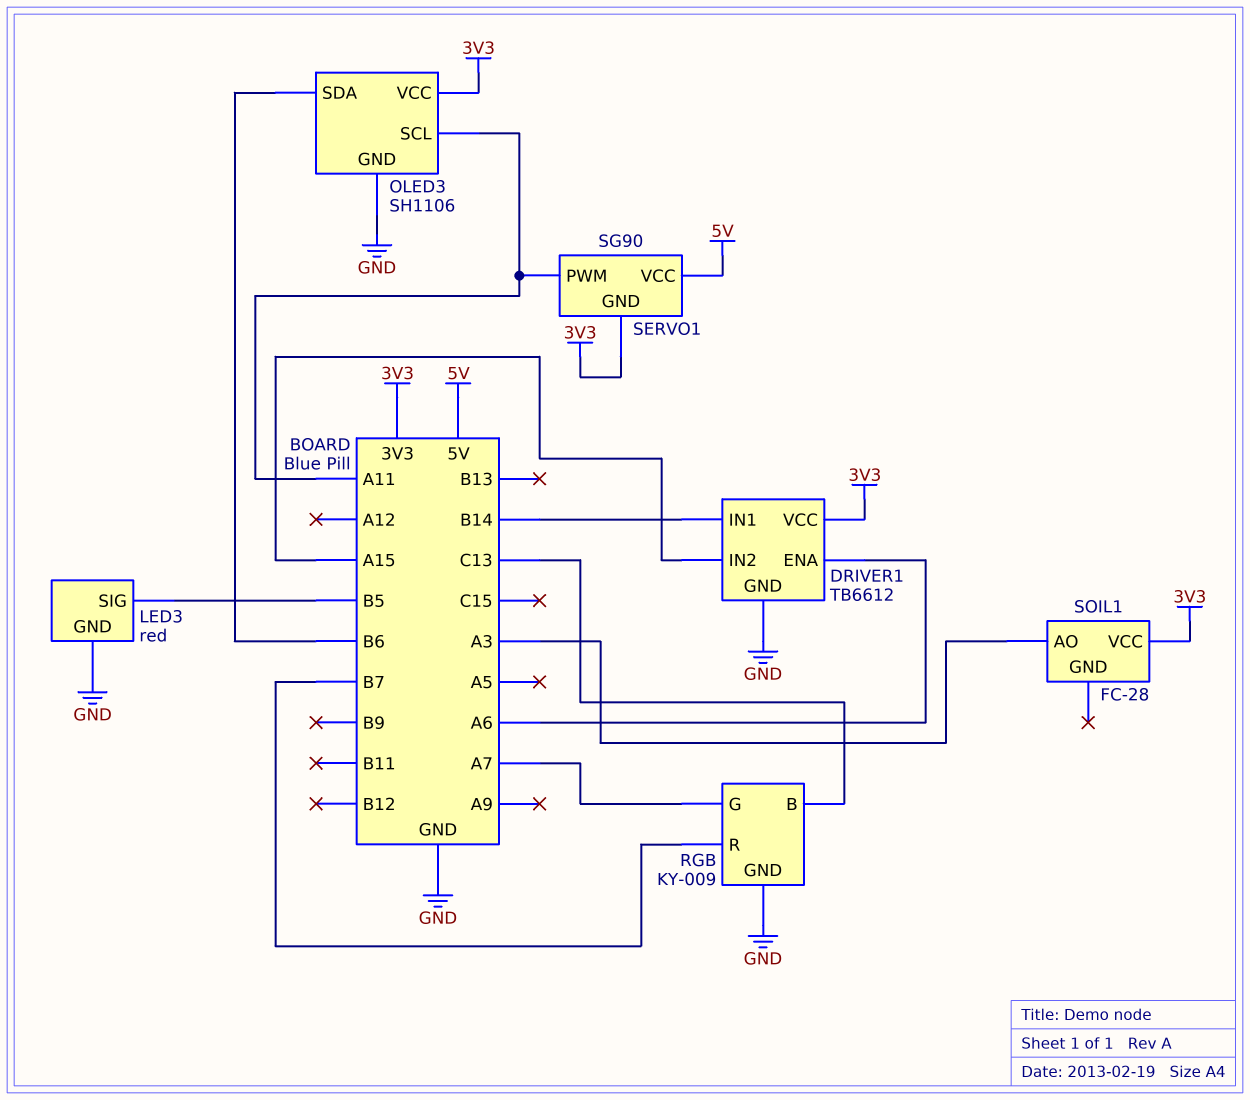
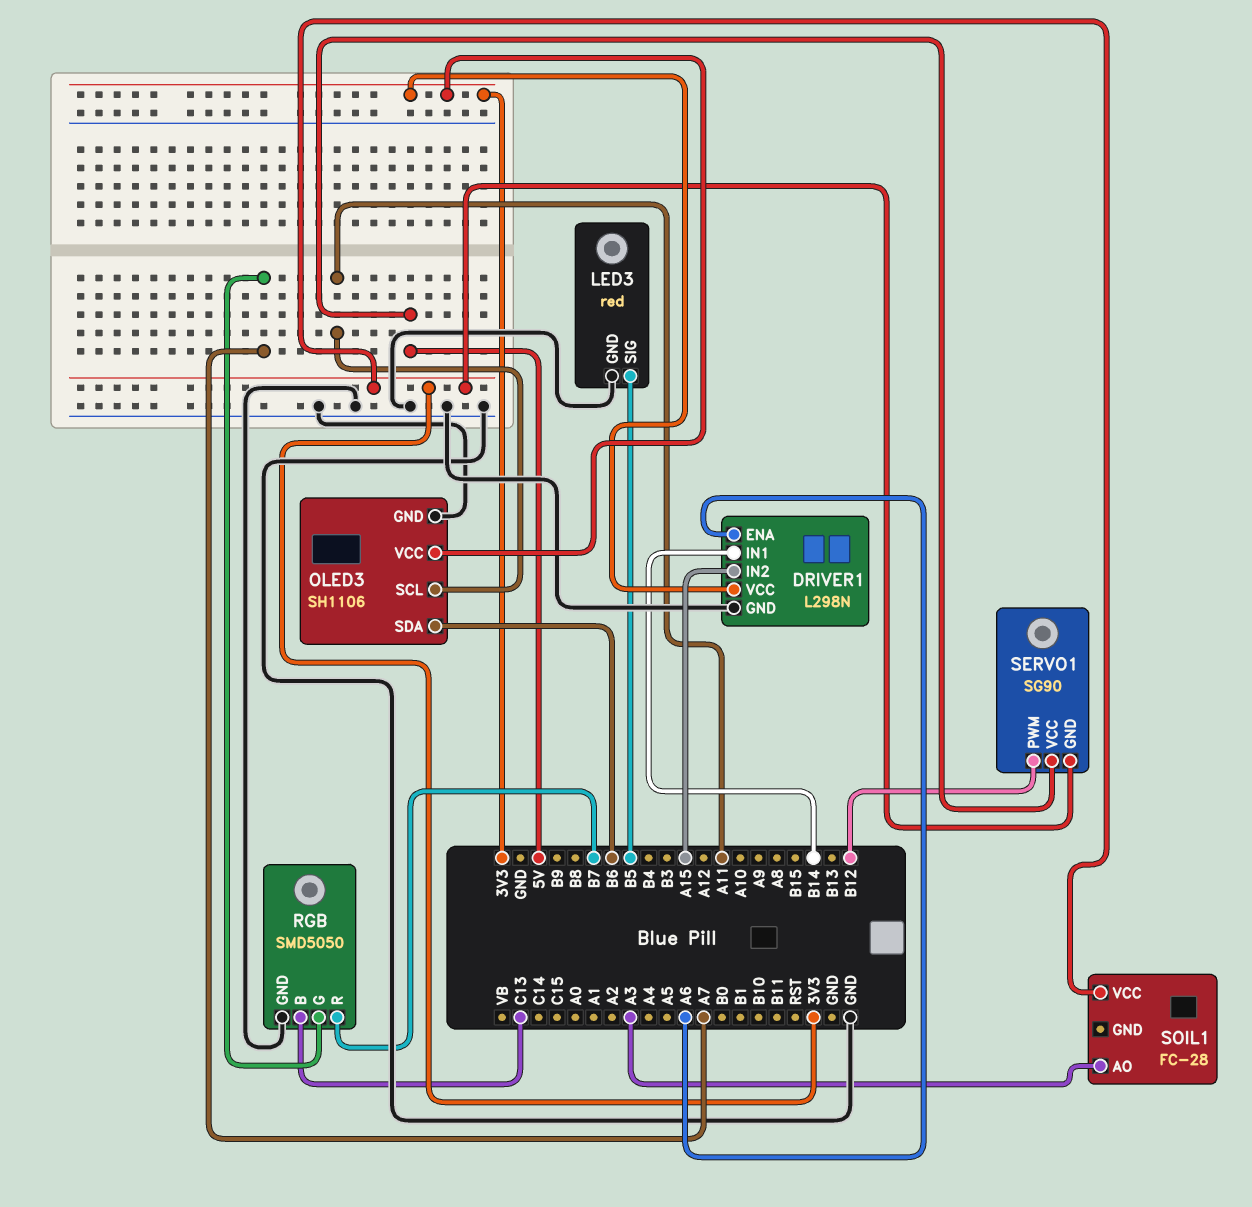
DRIVER1: TB6612 -> L298N
RGB: KY-009 -> SMD5050
SERVO1 pin PWM: A11 -> B12

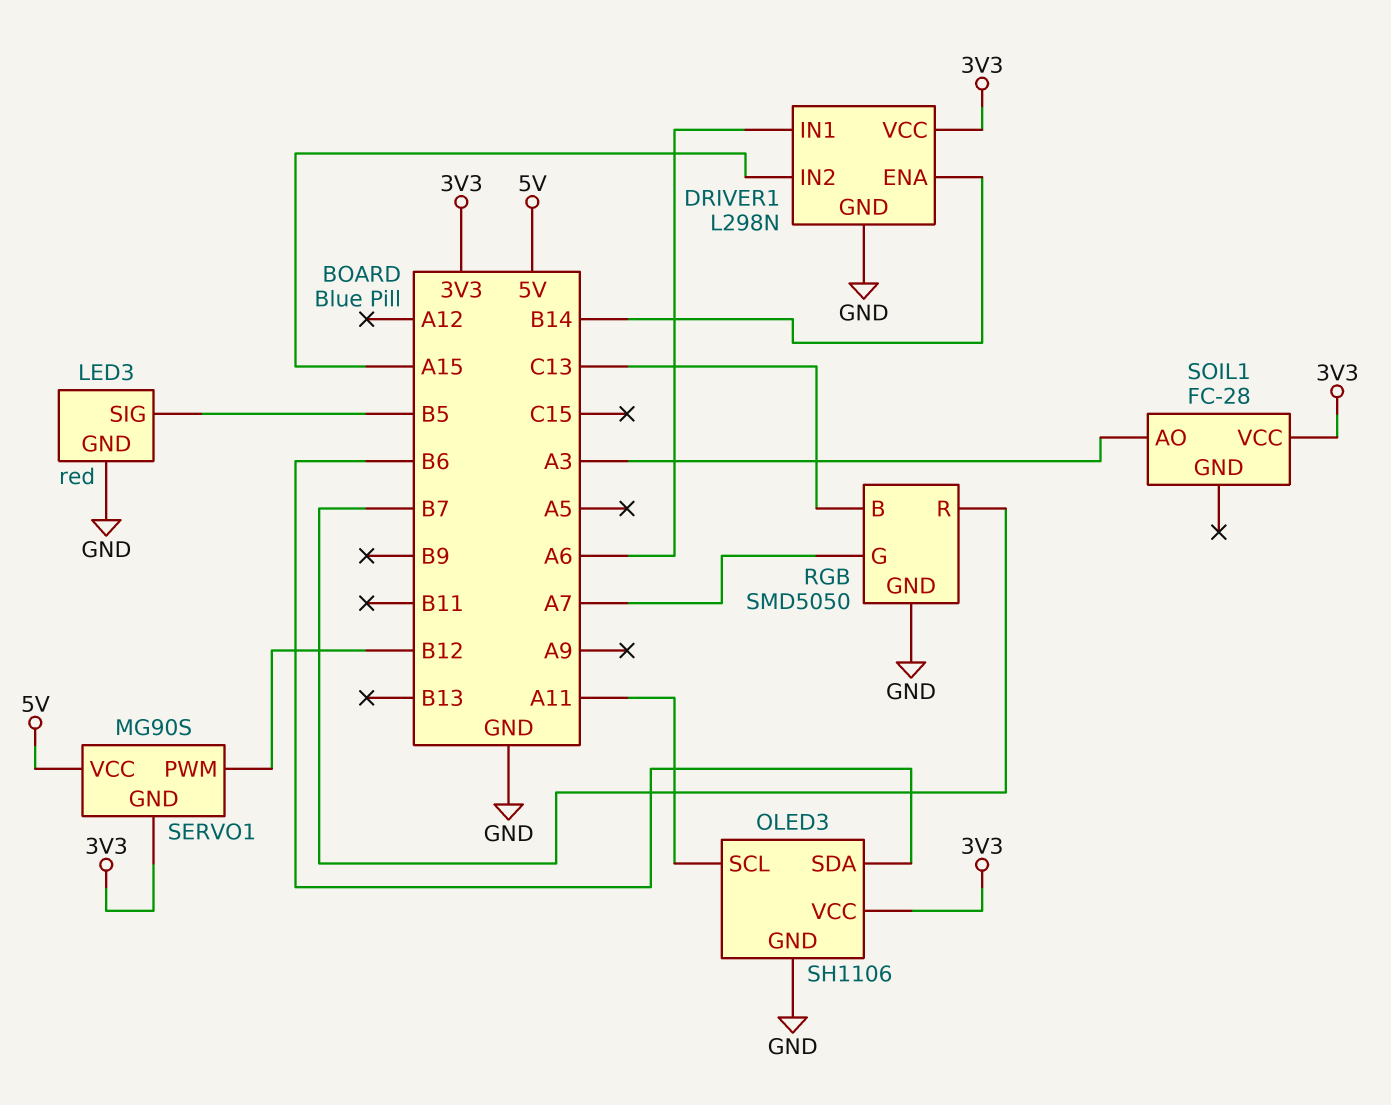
DRIVER1 pin ENA: A6 -> B14
DRIVER1 pin IN1: B14 -> A6
SERVO1: SG90 -> MG90S

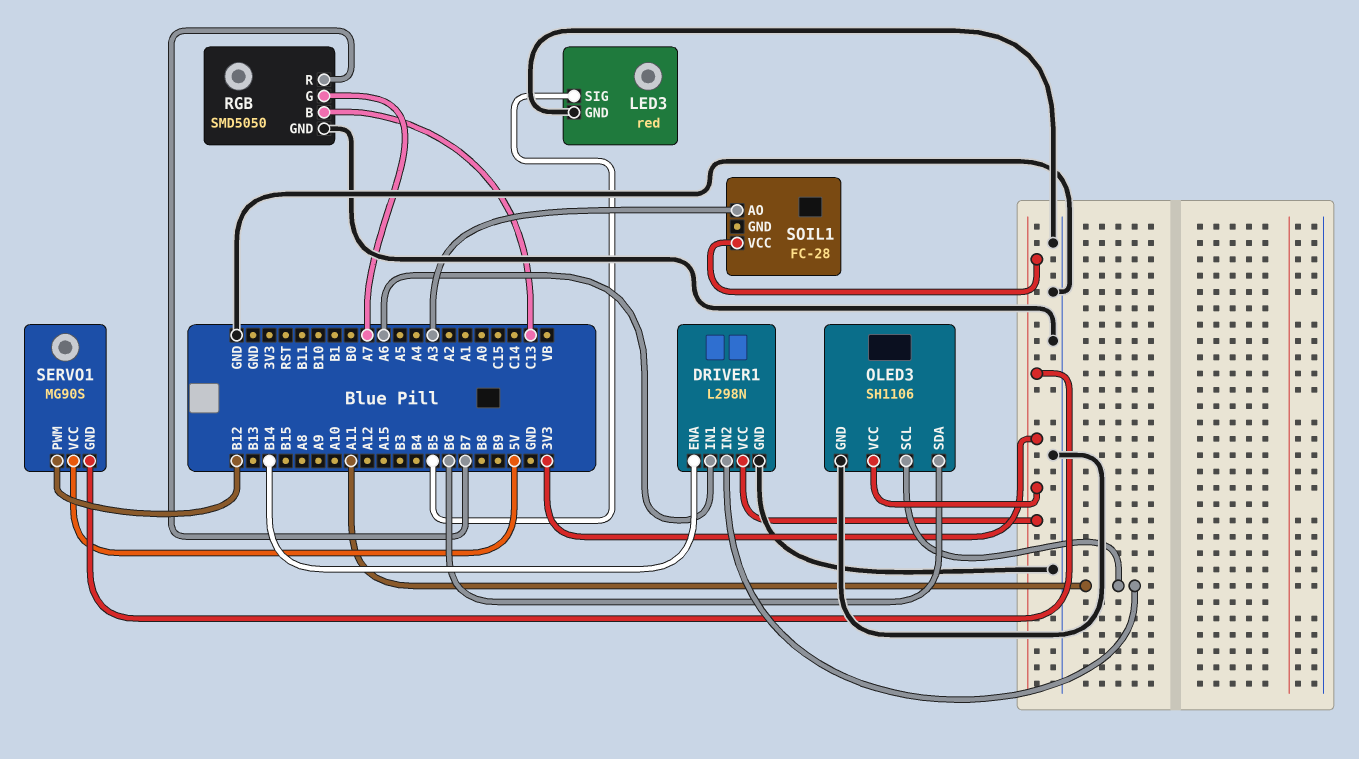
DRIVER1 pin IN2: A15 -> A11

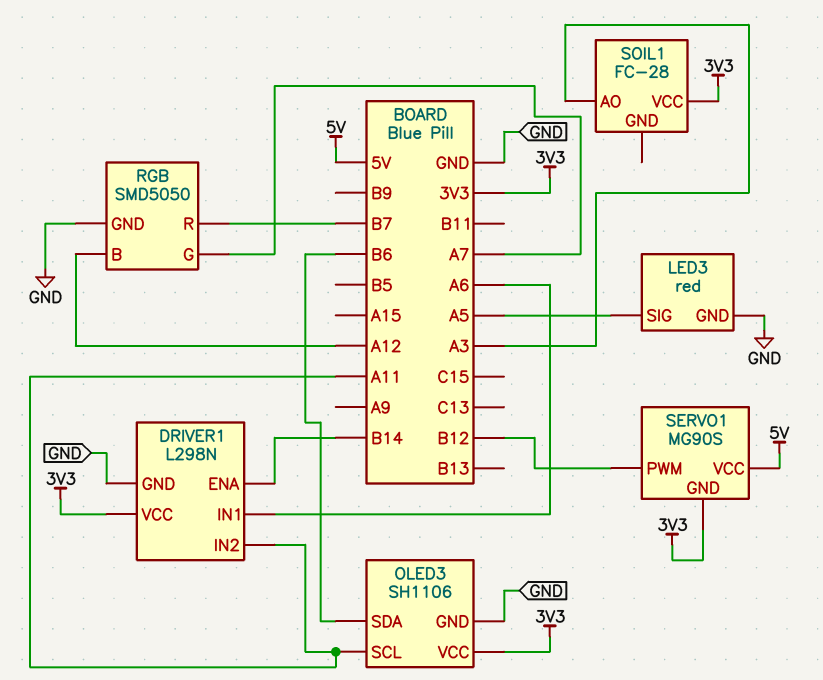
LED3 pin SIG: B5 -> A5
RGB pin B: C13 -> A12

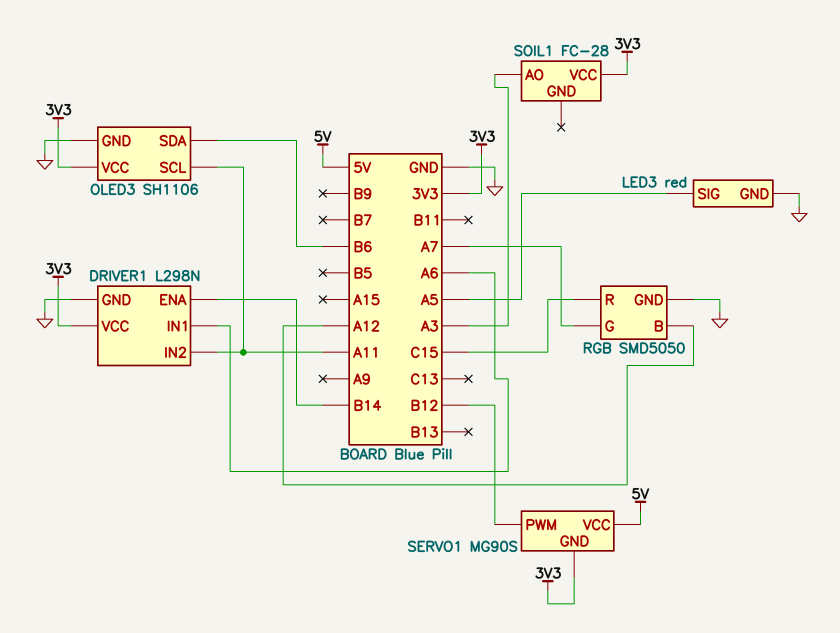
RGB pin R: B7 -> C15

